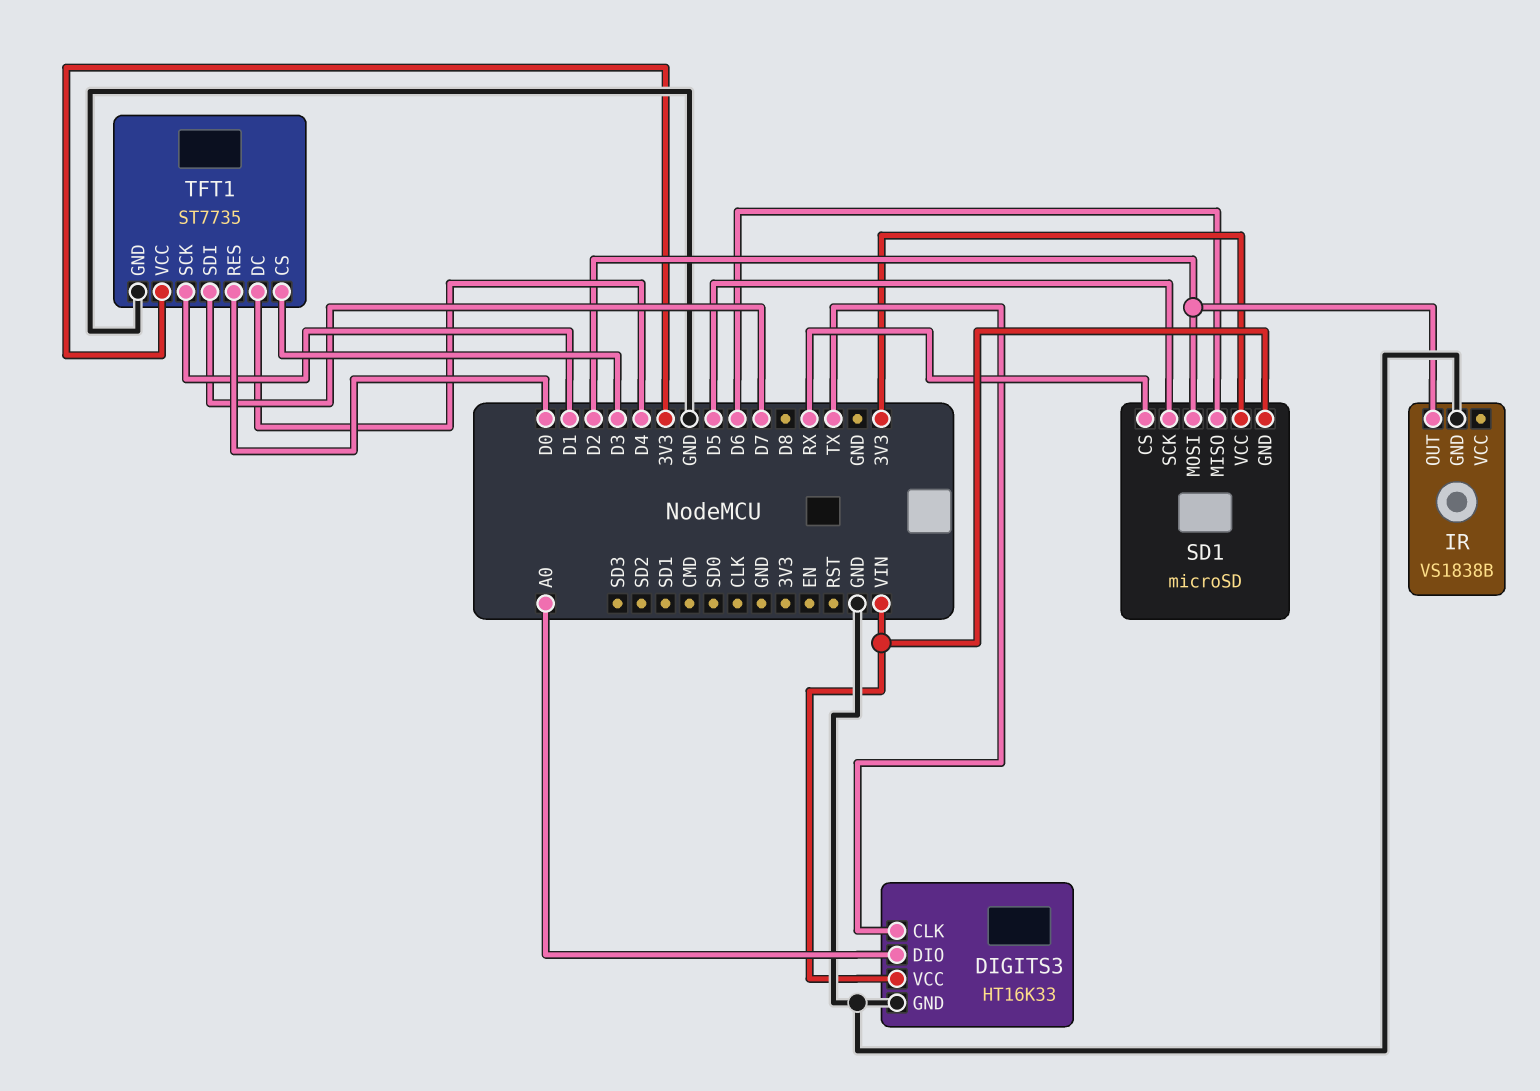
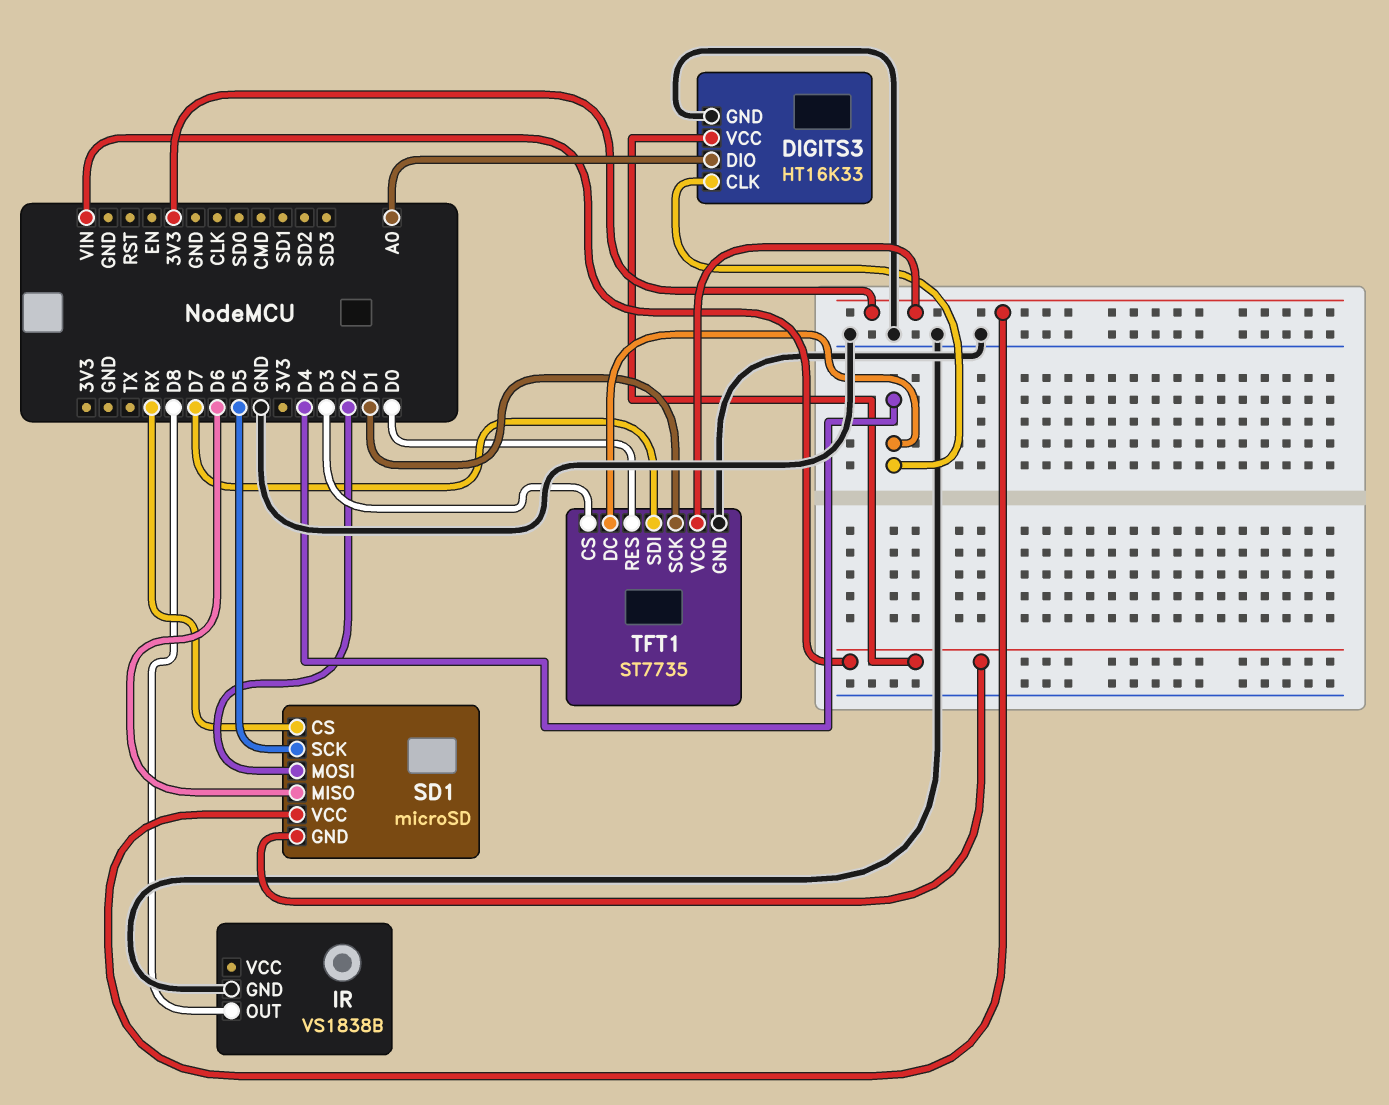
DIGITS3 pin CLK: TX -> D4
IR pin OUT: D2 -> D8

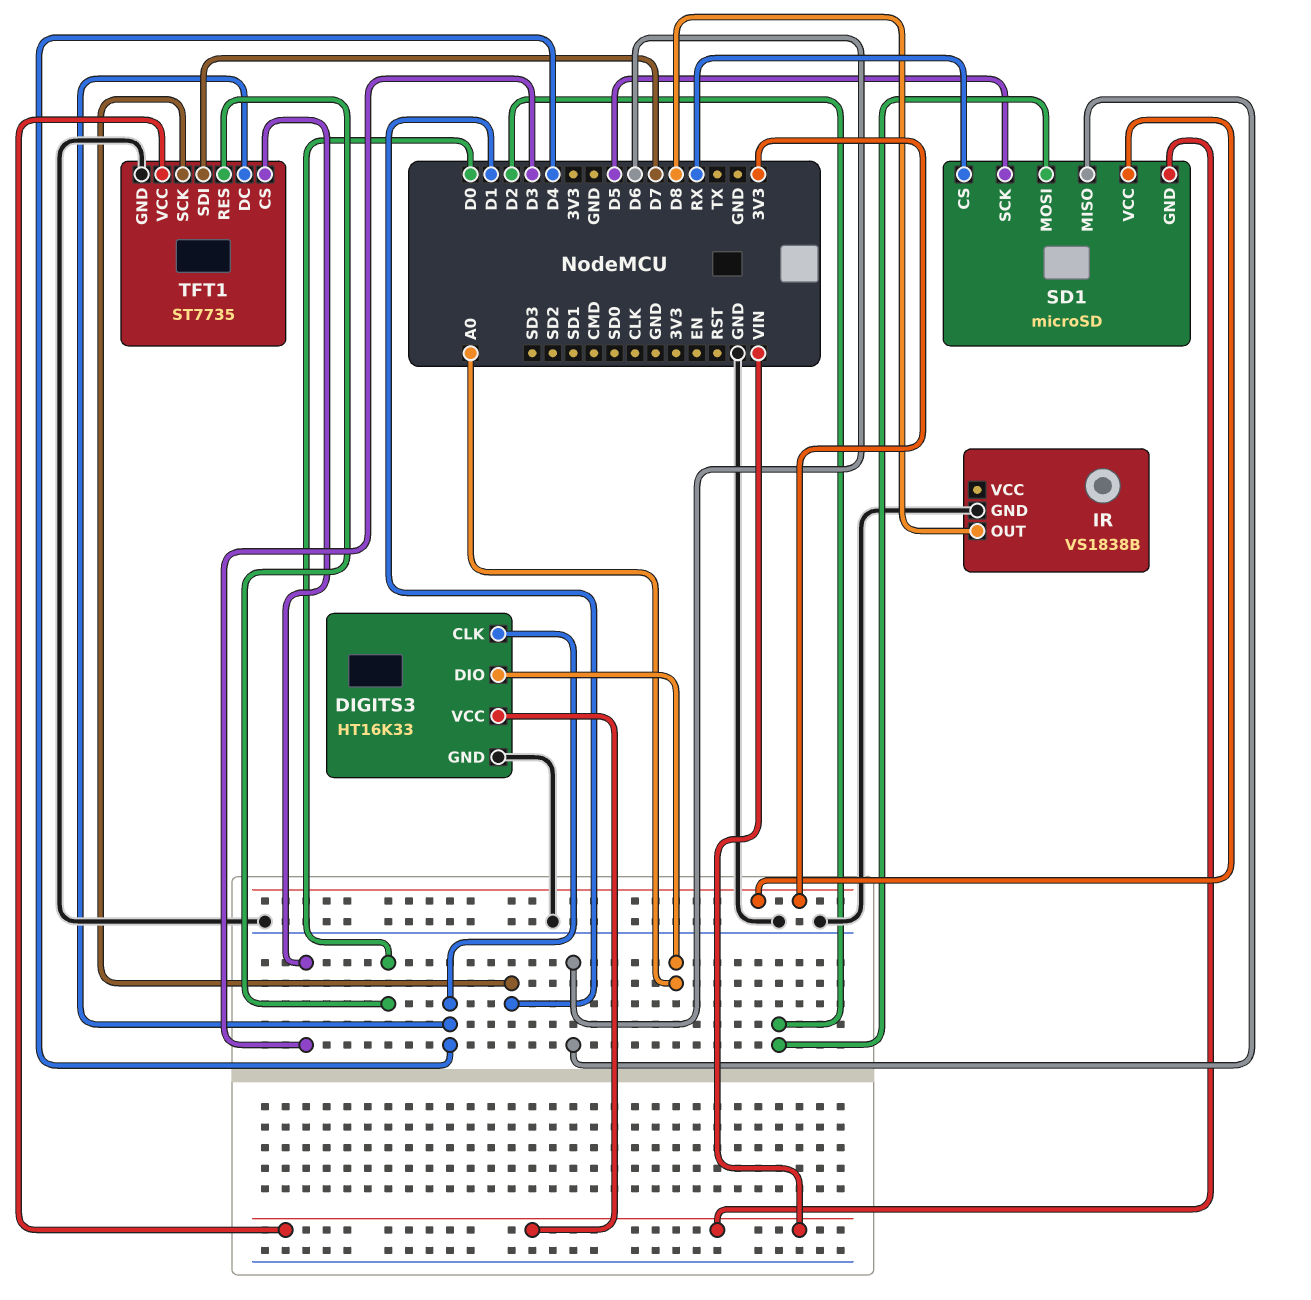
TFT1 pin VCC: 3V3 -> VIN

